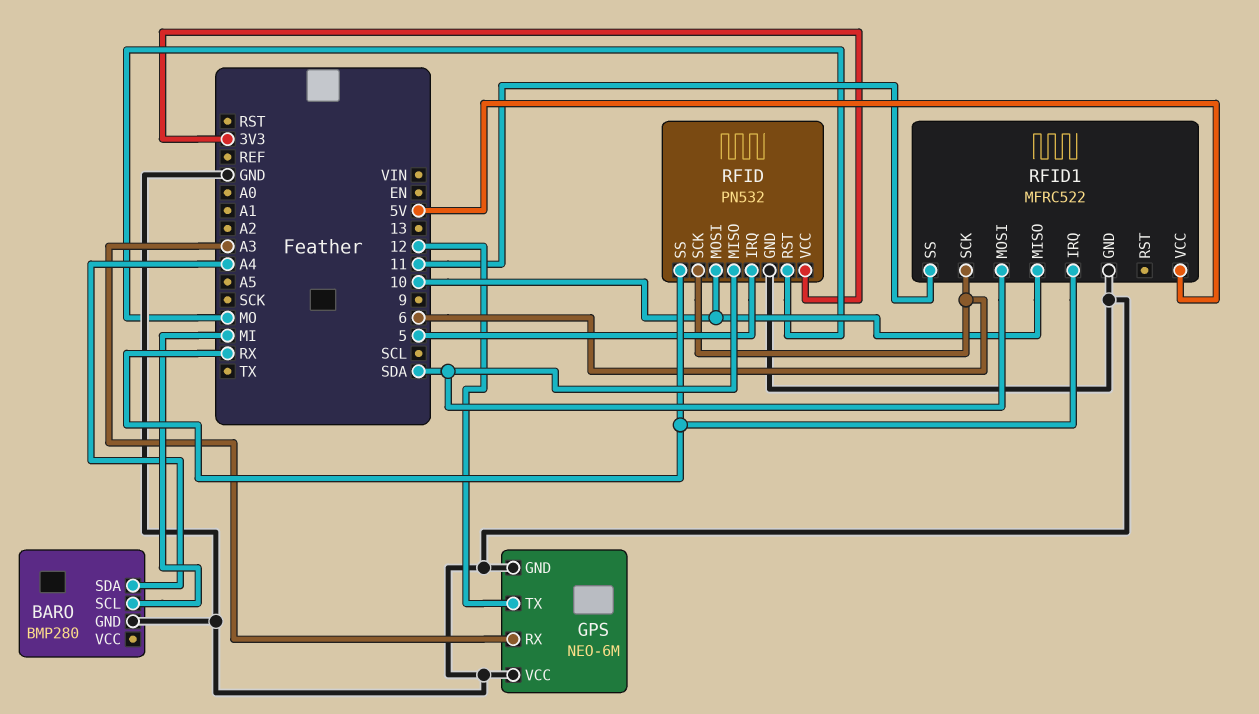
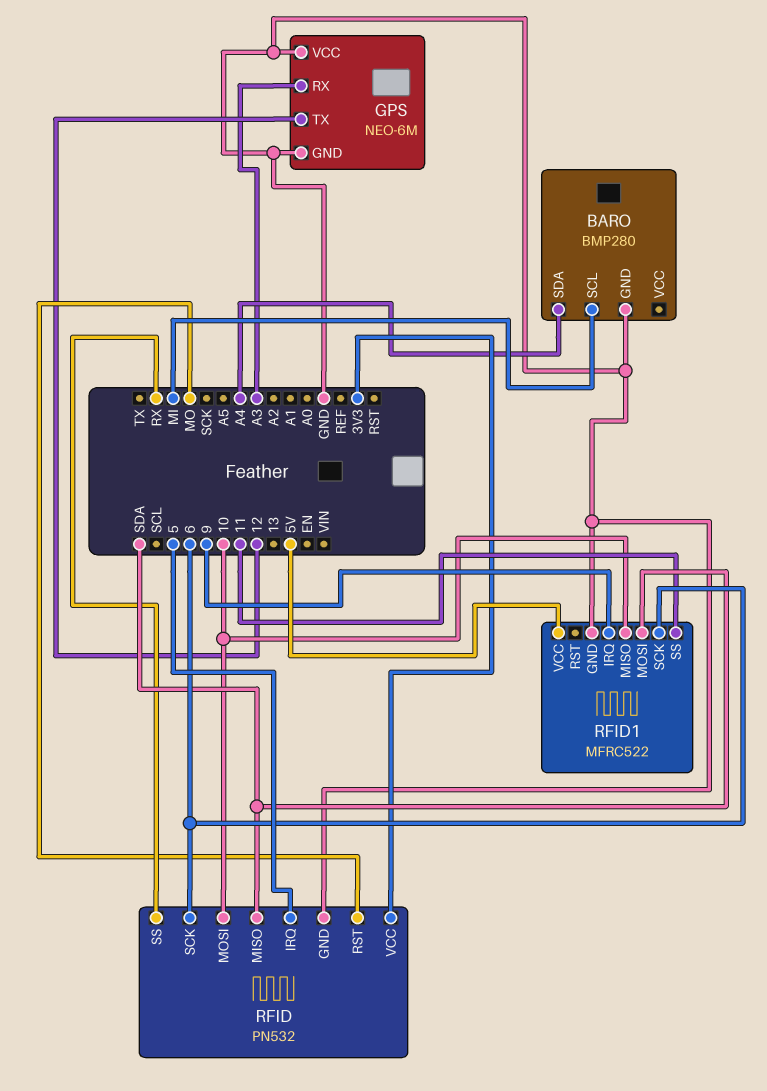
RFID1 pin IRQ: RX -> 9

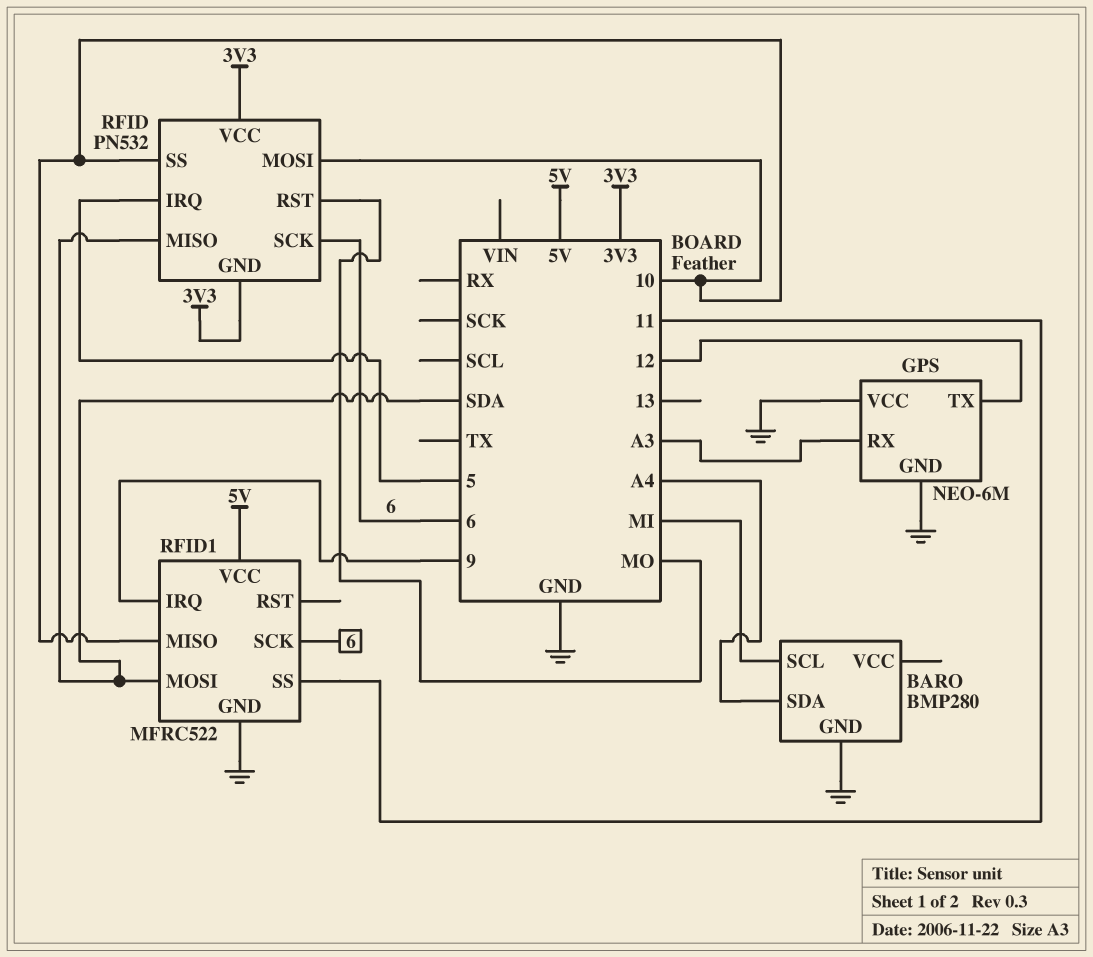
RFID pin GND: GND -> 3V3
RFID pin SS: RX -> 10

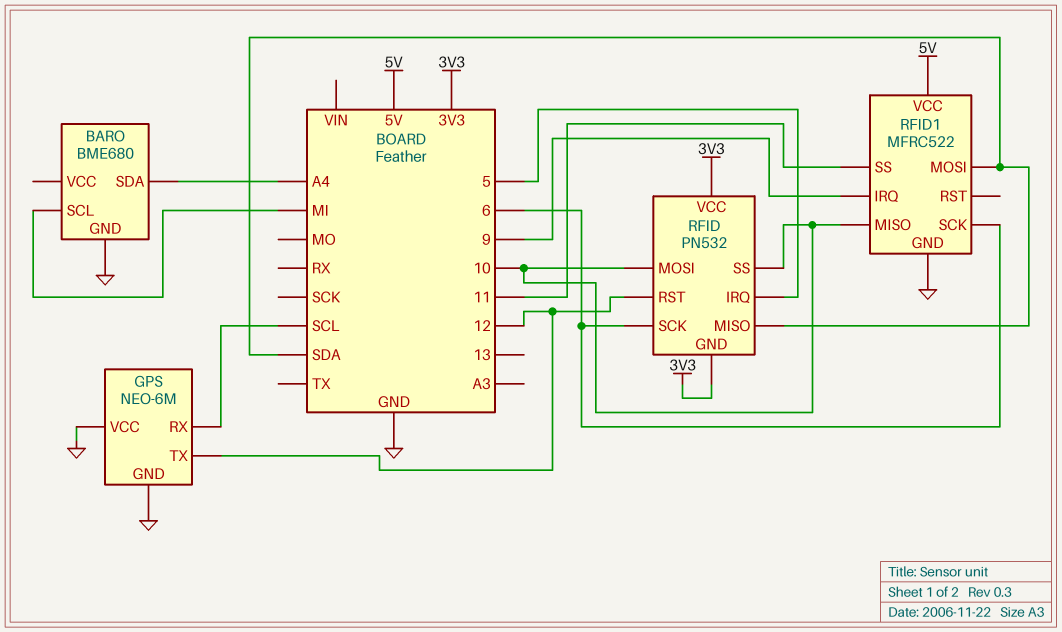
BARO: BMP280 -> BME680
GPS pin RX: A3 -> SCL
RFID pin RST: MO -> 12

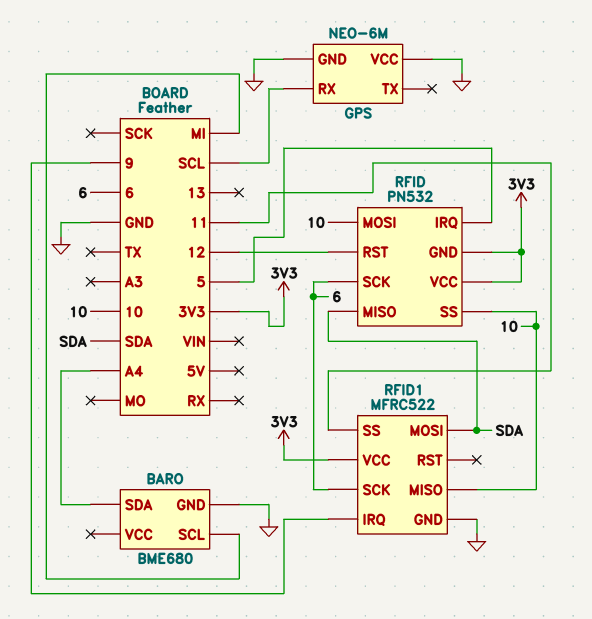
GPS pin TX: 12 -> none
RFID1 pin VCC: 5V -> 3V3

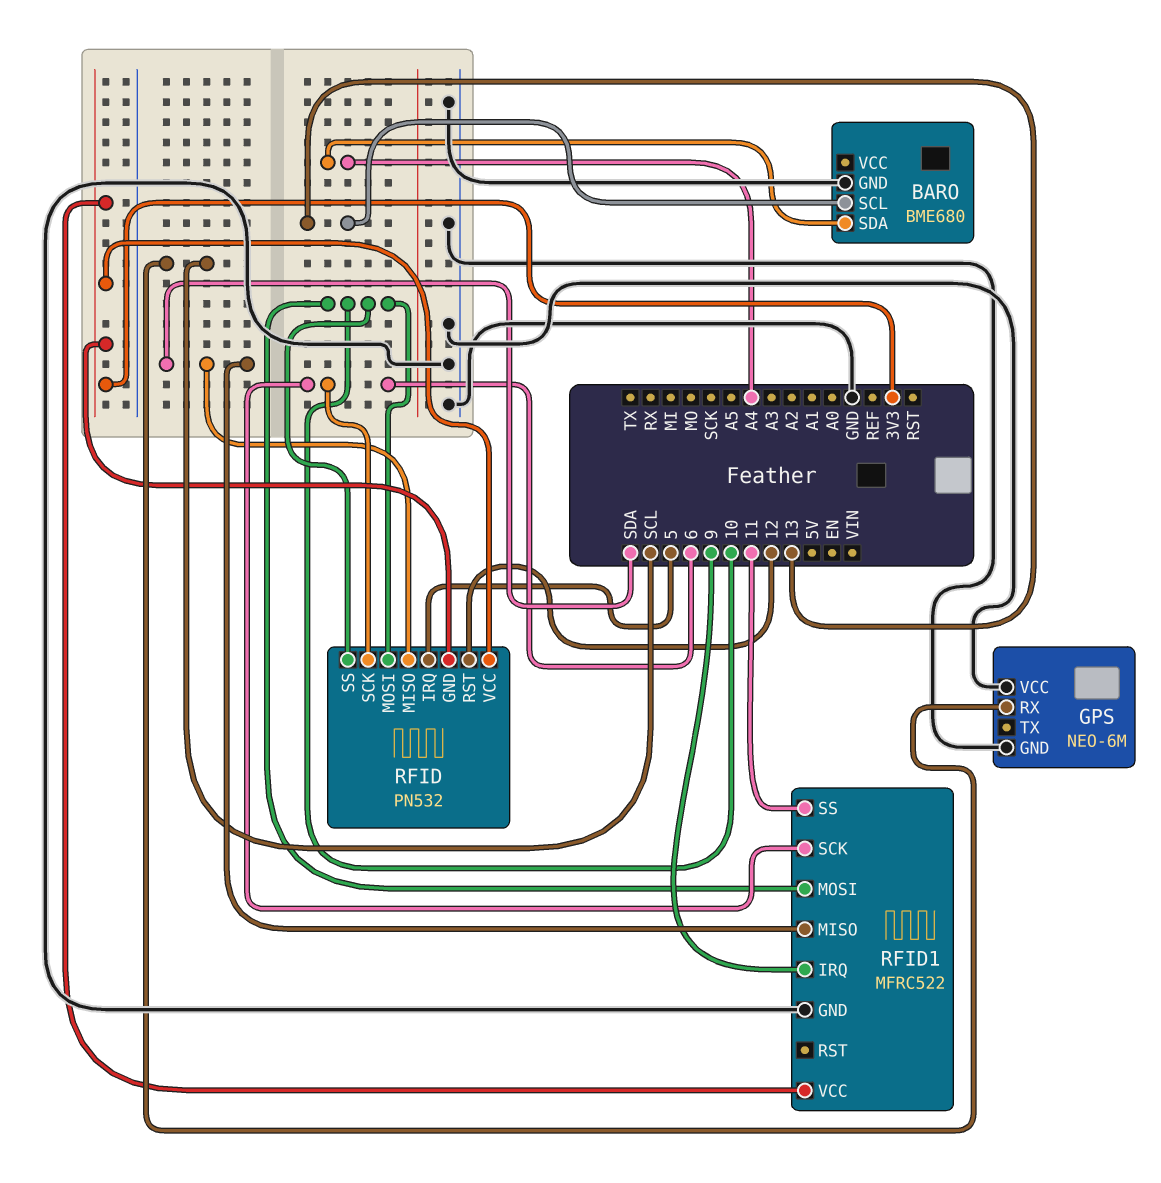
BARO pin SCL: MI -> 13
RFID1 pin MISO: 10 -> SDA
RFID1 pin MOSI: SDA -> 10

